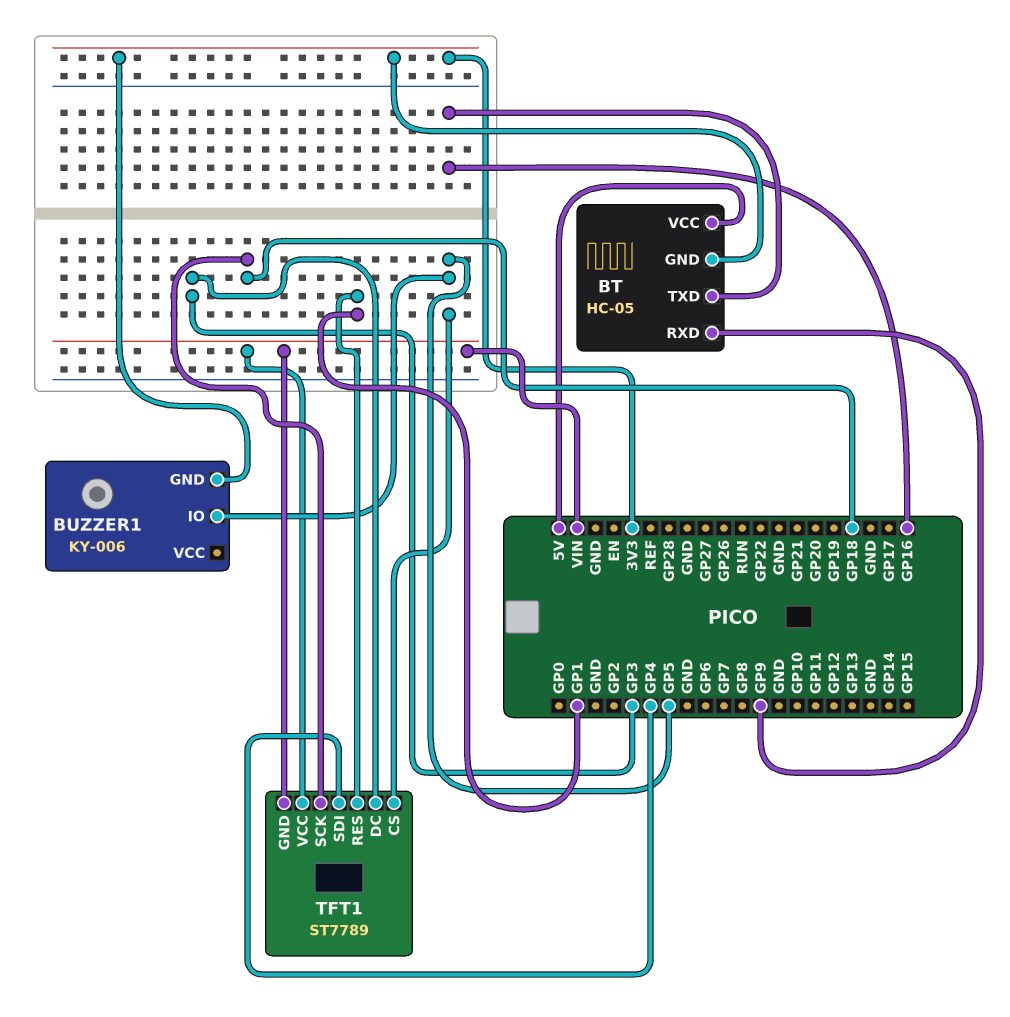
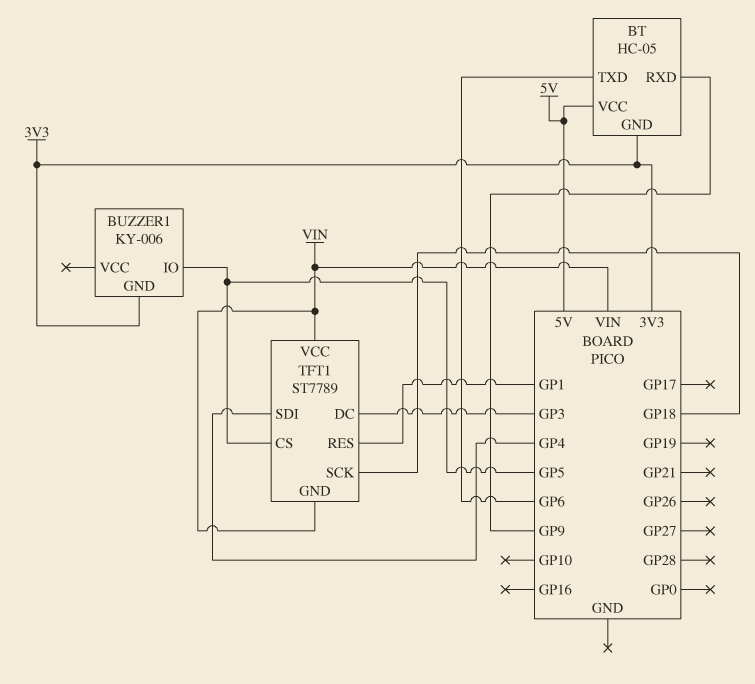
BT pin TXD: GP16 -> GP6

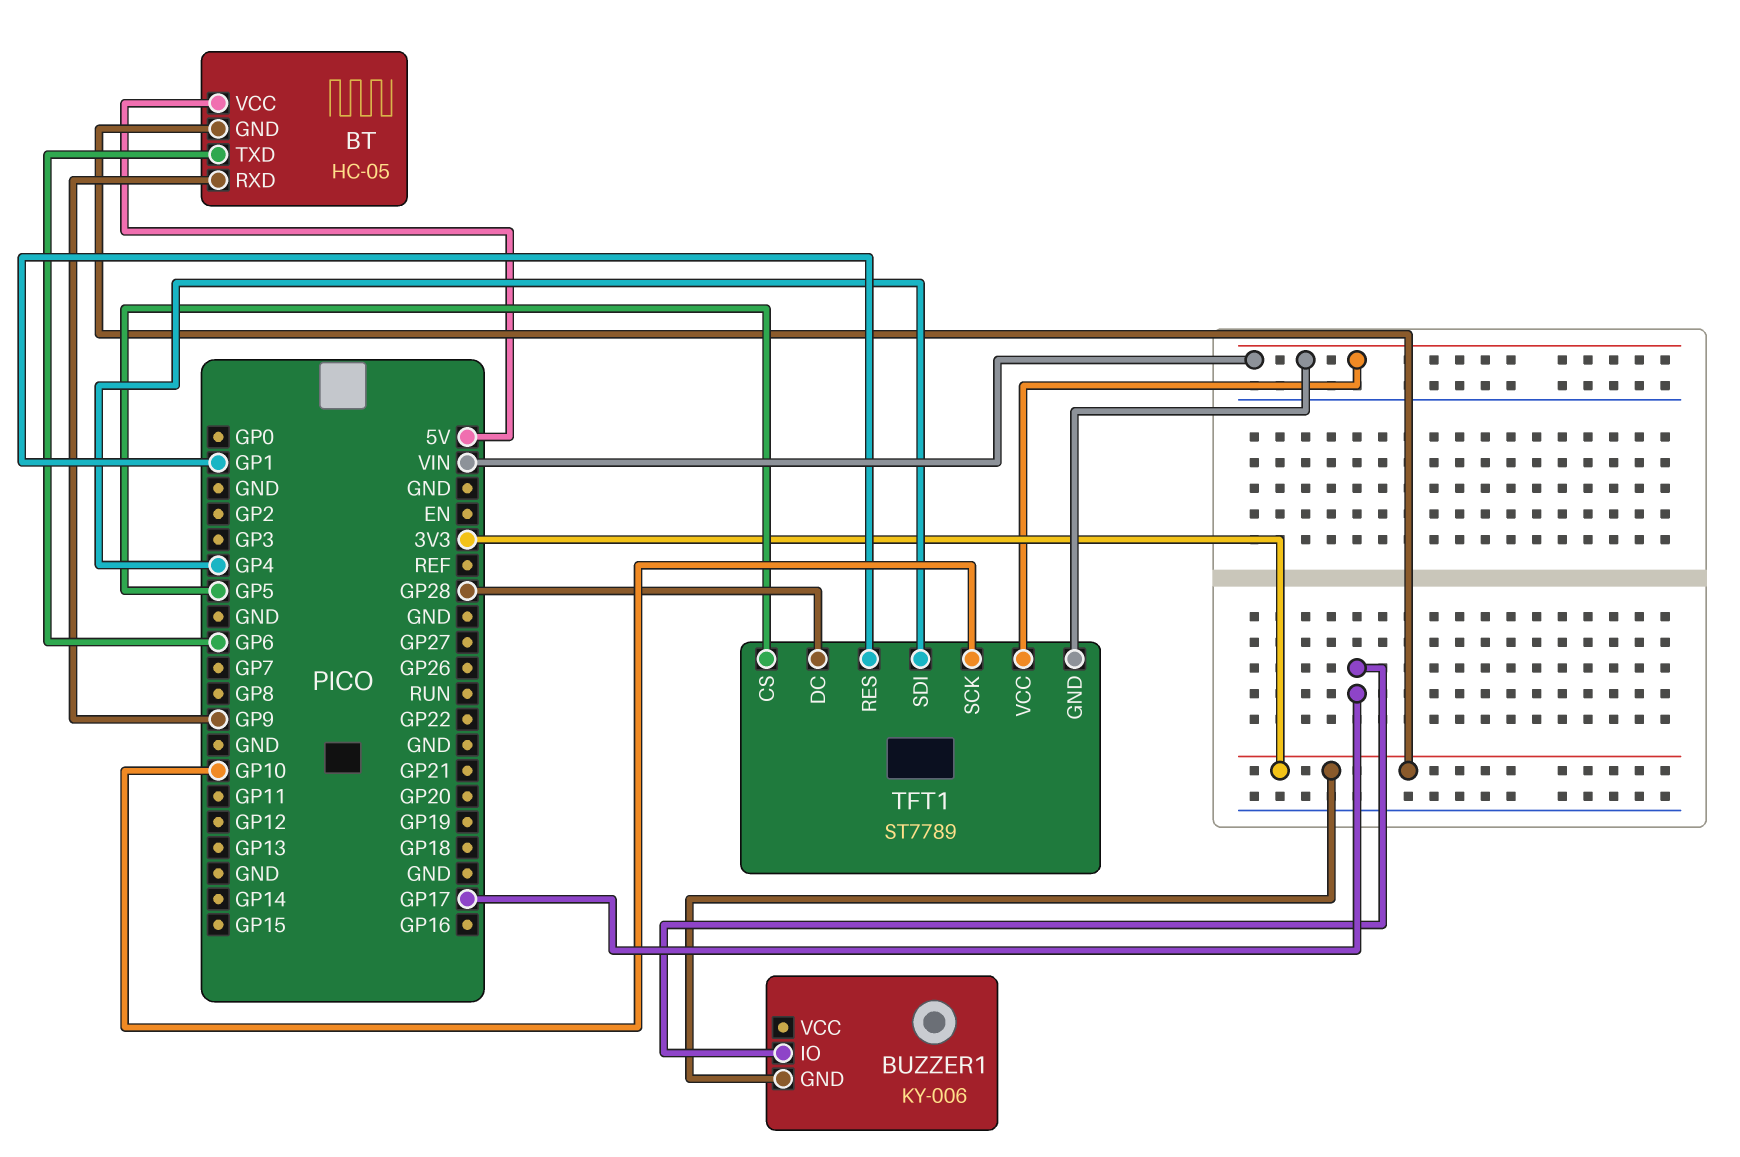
BUZZER1 pin IO: GP5 -> GP17
TFT1 pin DC: GP3 -> GP28
TFT1 pin SCK: GP18 -> GP10

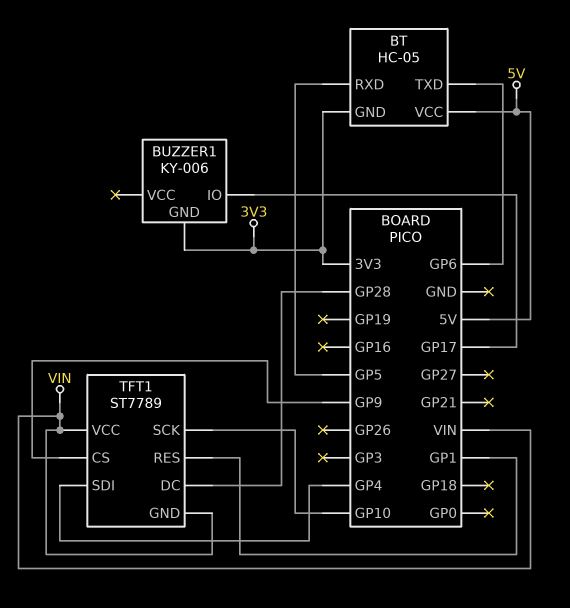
BT pin RXD: GP9 -> GP5
TFT1 pin CS: GP5 -> GP9

